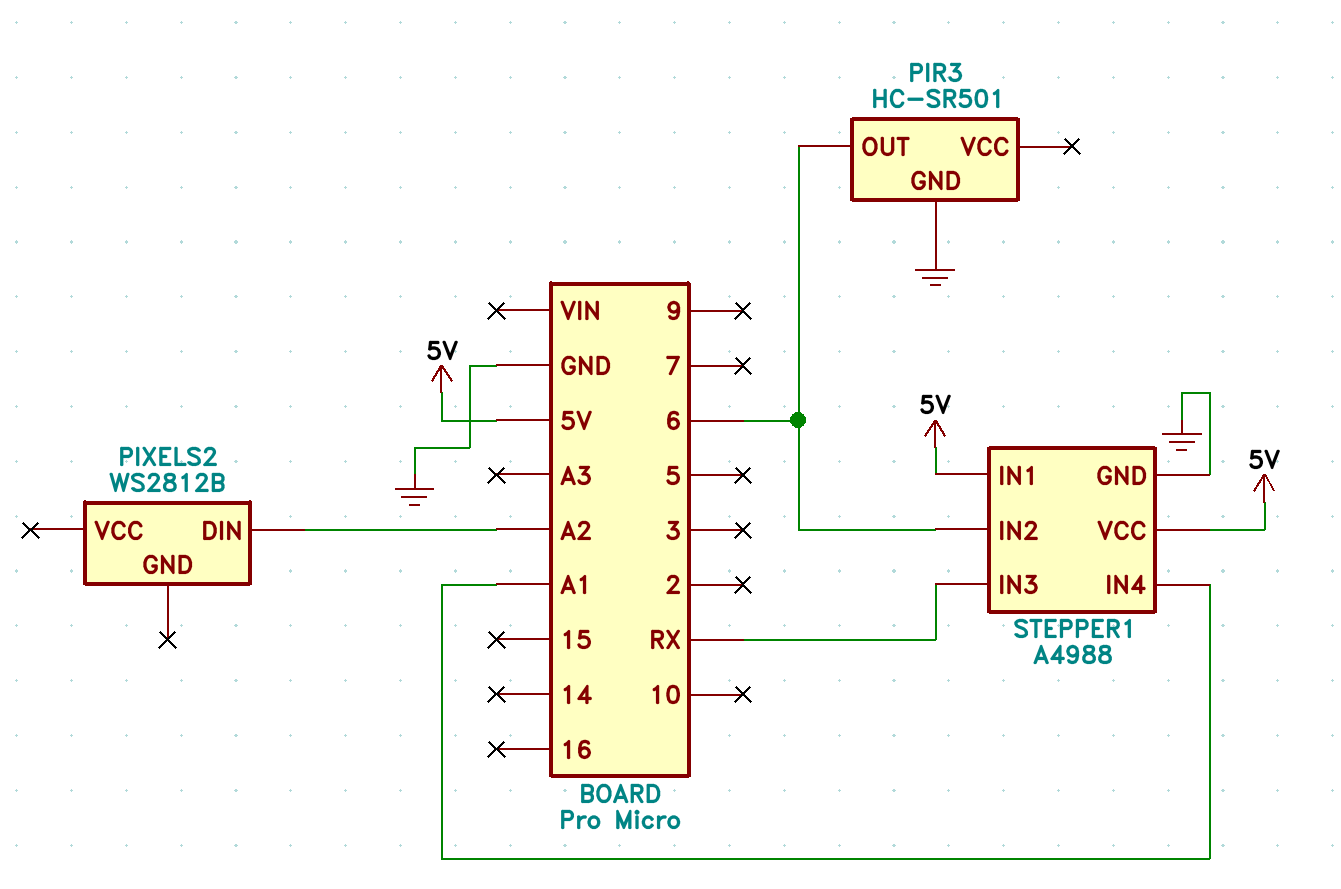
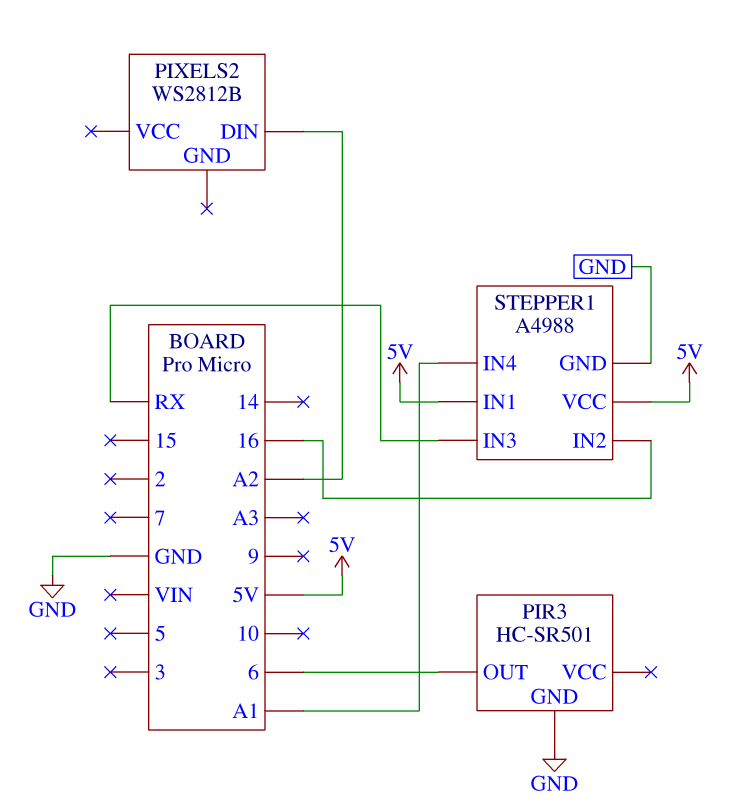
STEPPER1 pin IN2: 6 -> 16

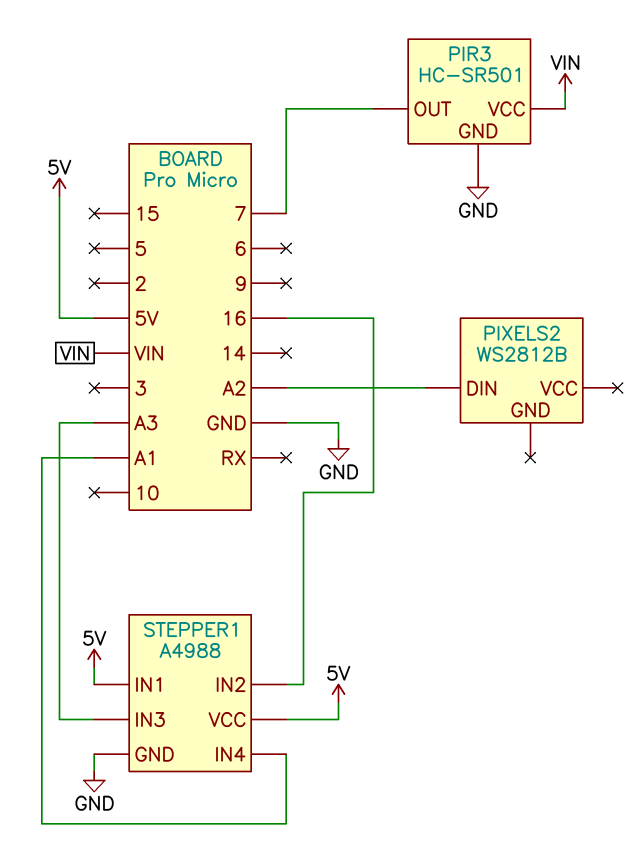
PIR3 pin OUT: 6 -> 7
PIR3 pin VCC: none -> VIN
STEPPER1 pin IN3: RX -> A3

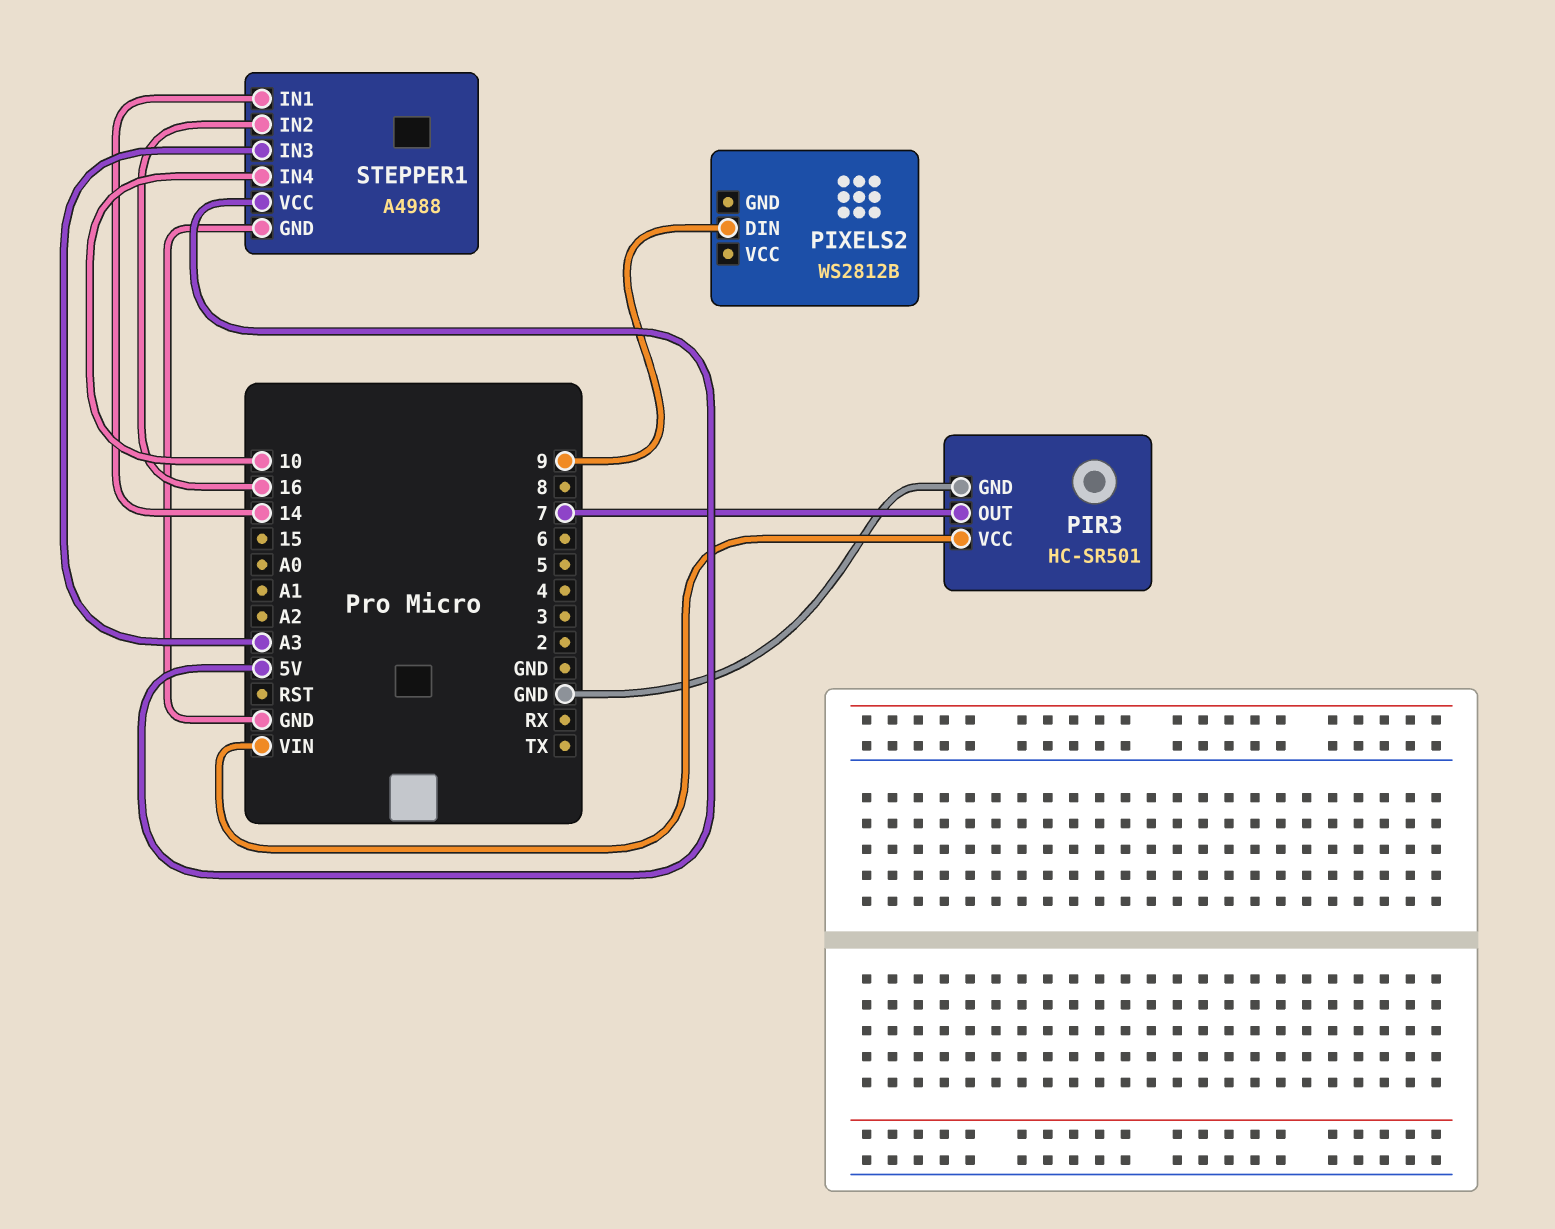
PIXELS2 pin DIN: A2 -> 9
STEPPER1 pin IN1: 5V -> 14
STEPPER1 pin IN4: A1 -> 10

